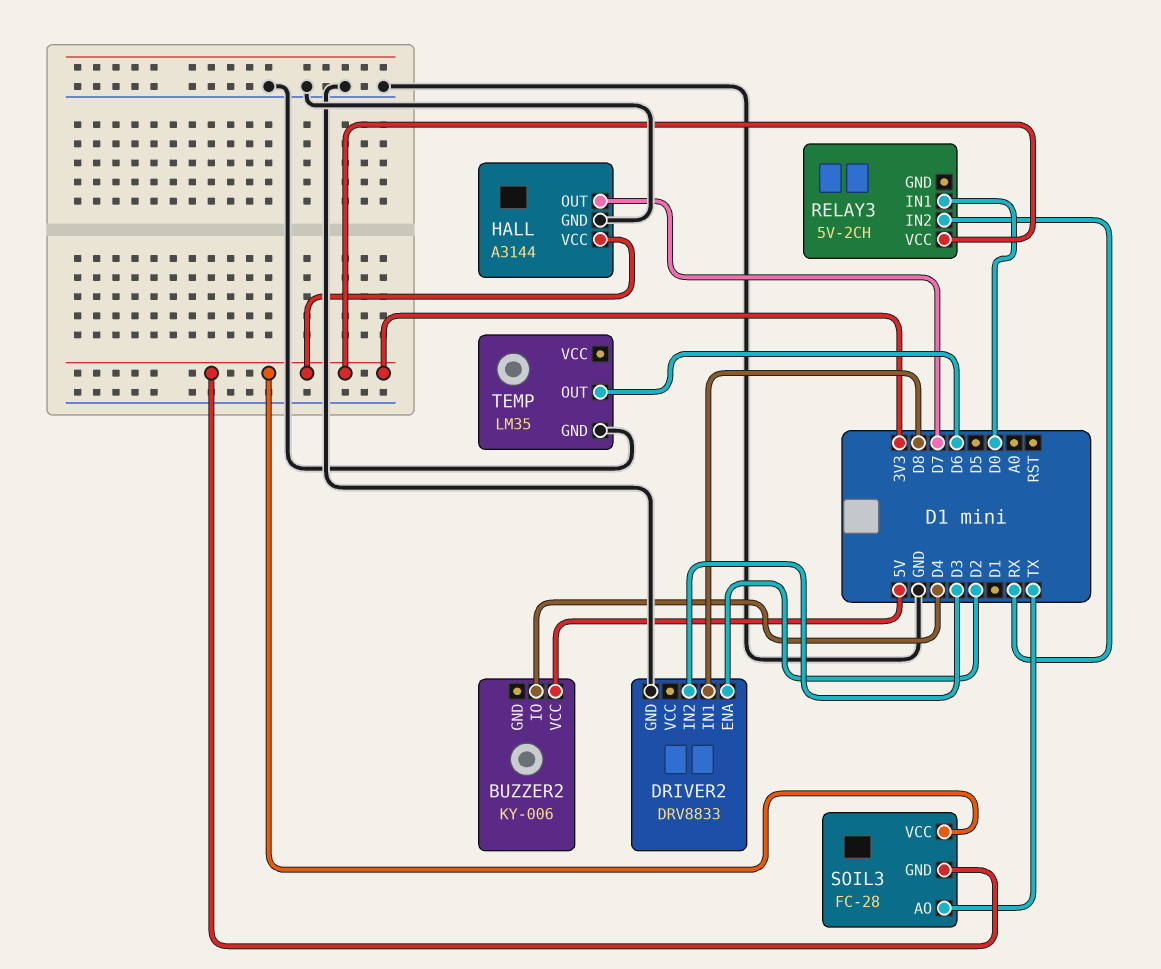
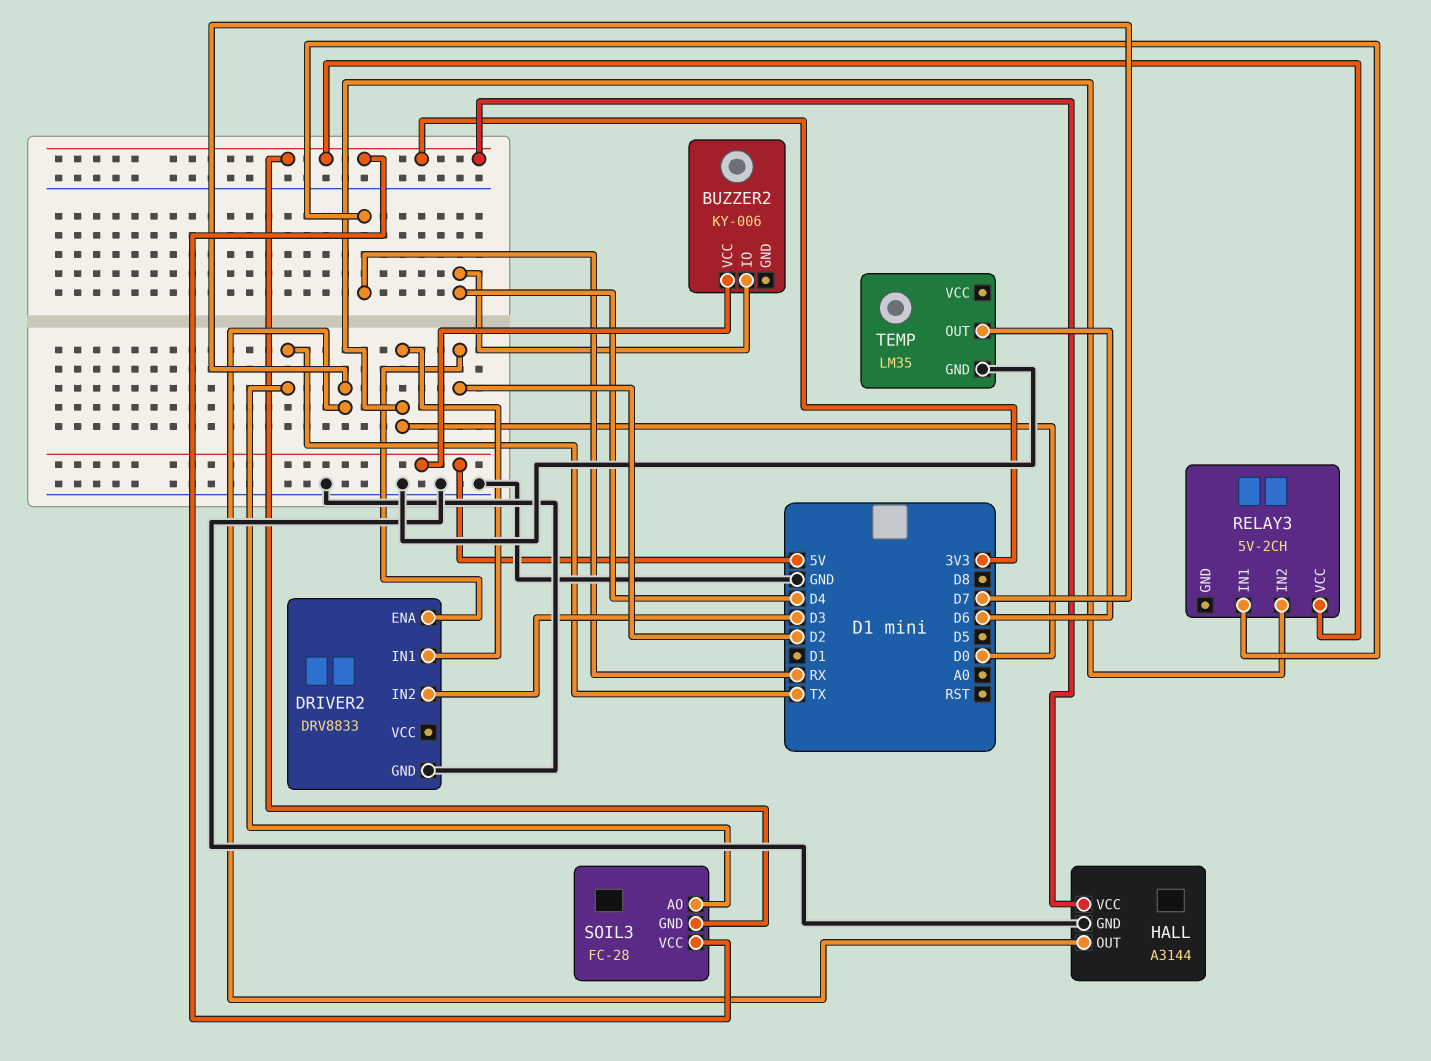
DRIVER2 pin IN1: D8 -> D0
RELAY3 pin IN1: D0 -> RX
RELAY3 pin IN2: RX -> D0

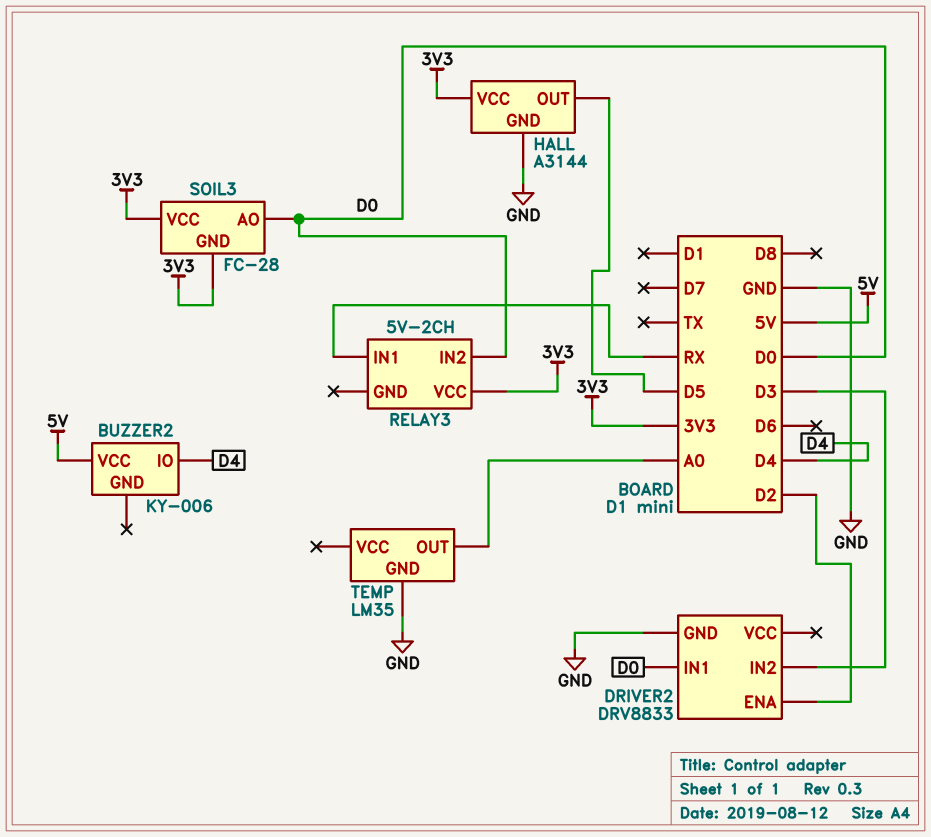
HALL pin OUT: D7 -> D5
SOIL3 pin AO: TX -> D0
TEMP pin OUT: D6 -> A0

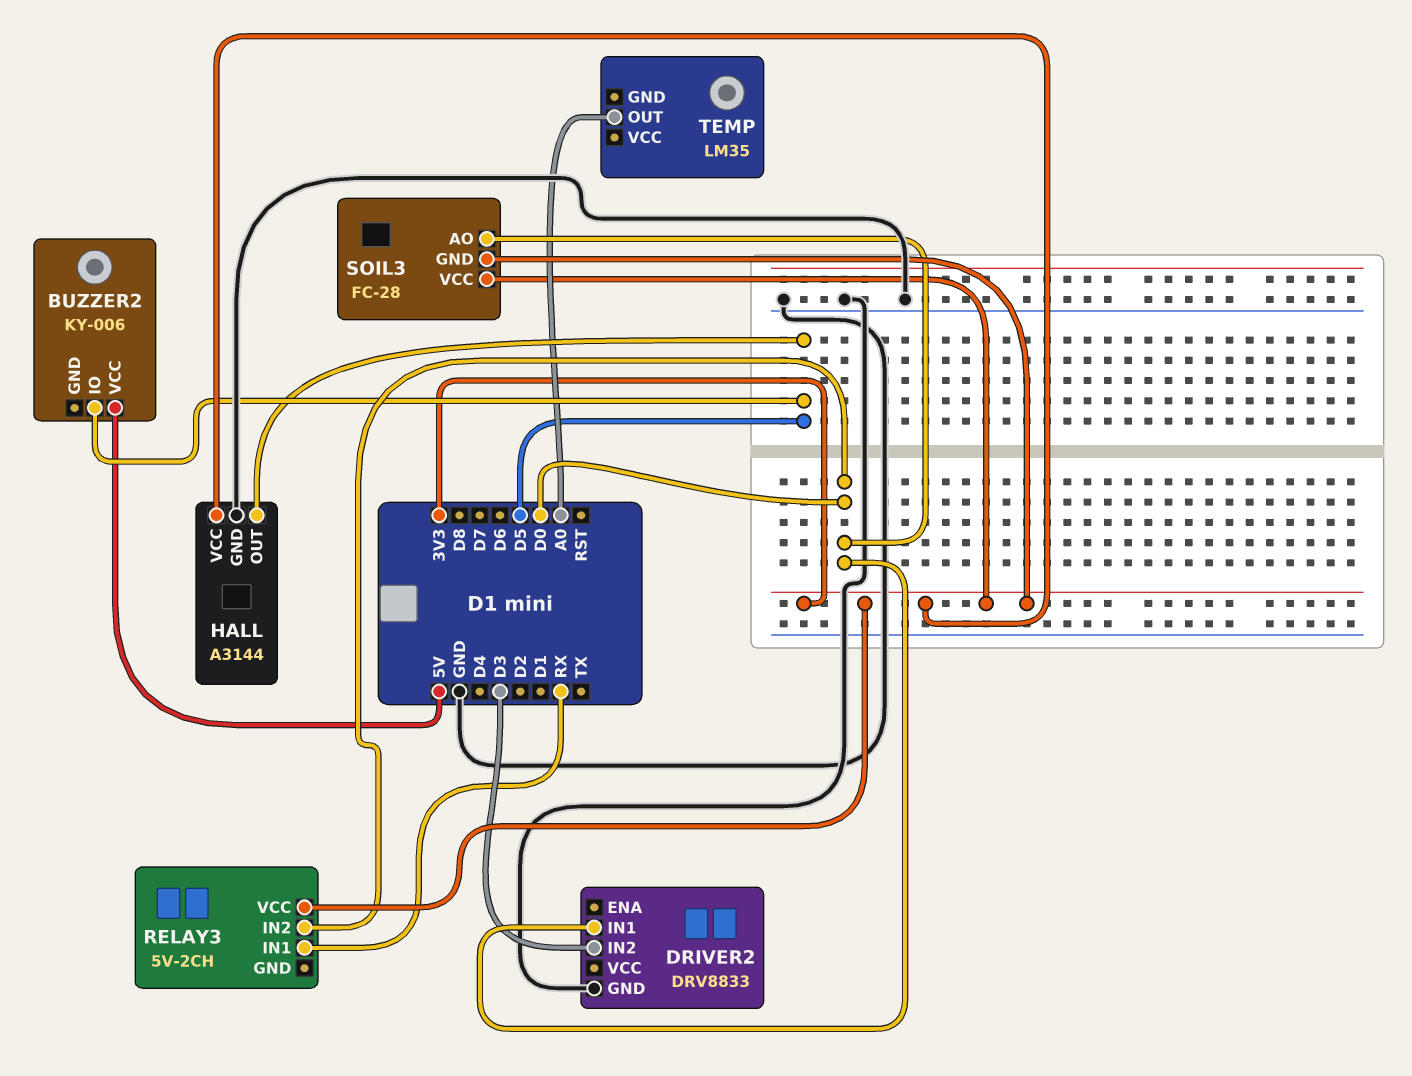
BUZZER2 pin IO: D4 -> D5
DRIVER2 pin ENA: D2 -> none
TEMP pin GND: GND -> none

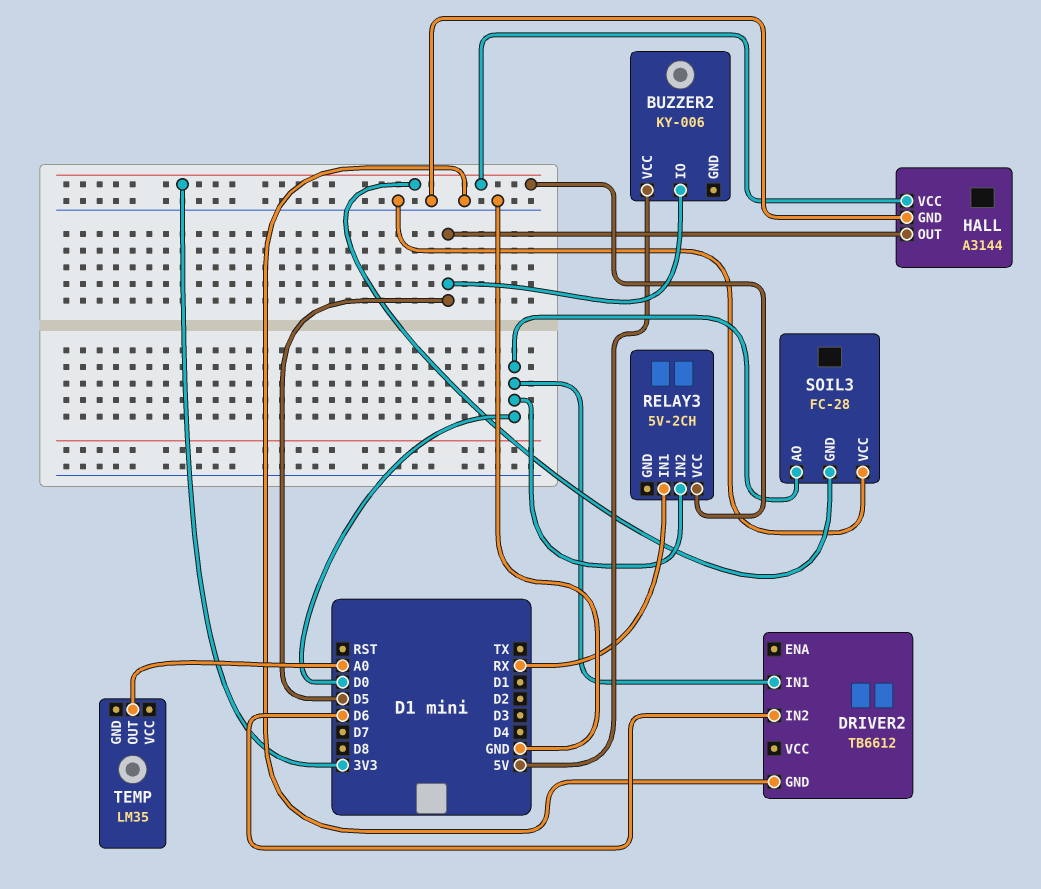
DRIVER2: DRV8833 -> TB6612
DRIVER2 pin IN2: D3 -> D6
SOIL3 pin VCC: 3V3 -> GND

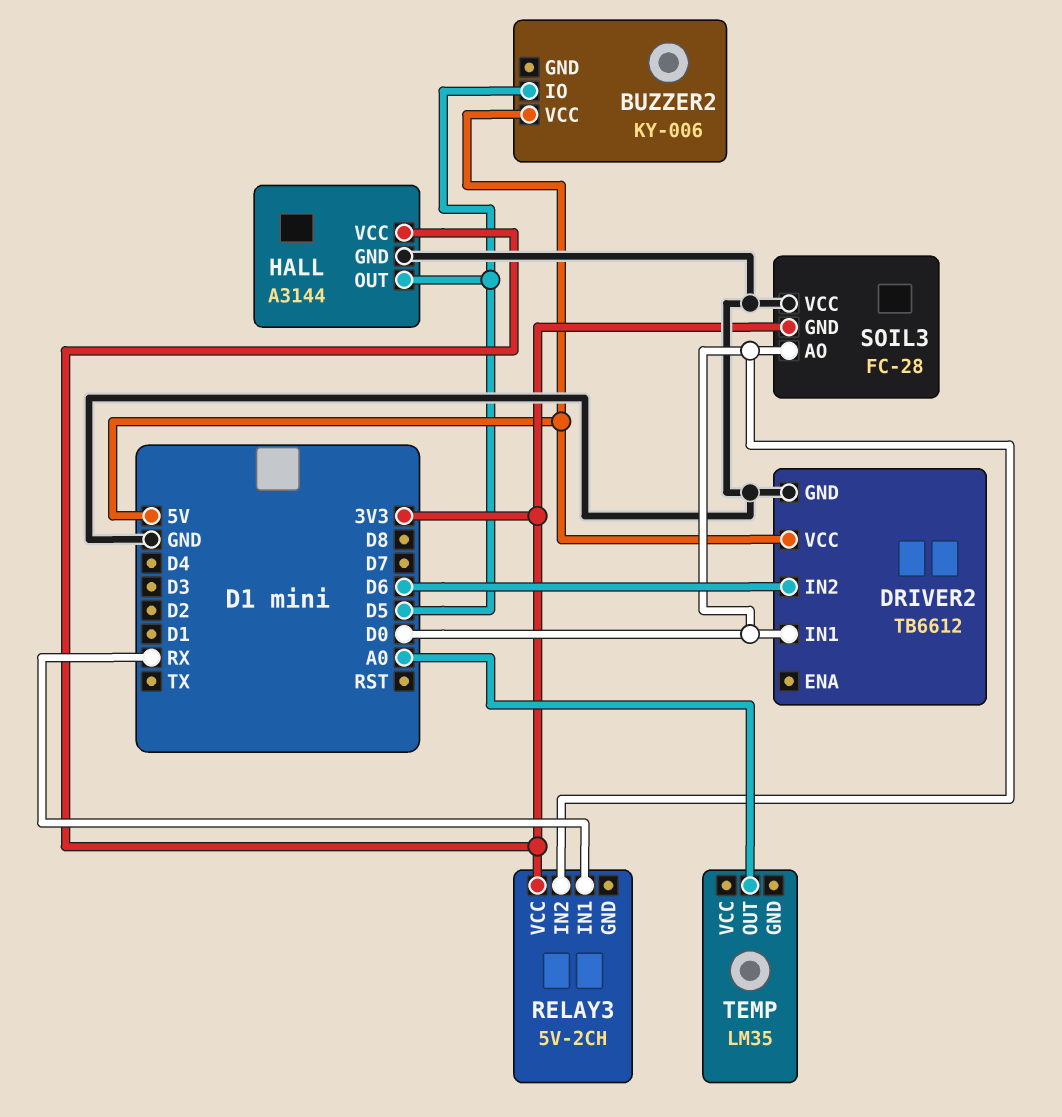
DRIVER2 pin VCC: none -> 5V

